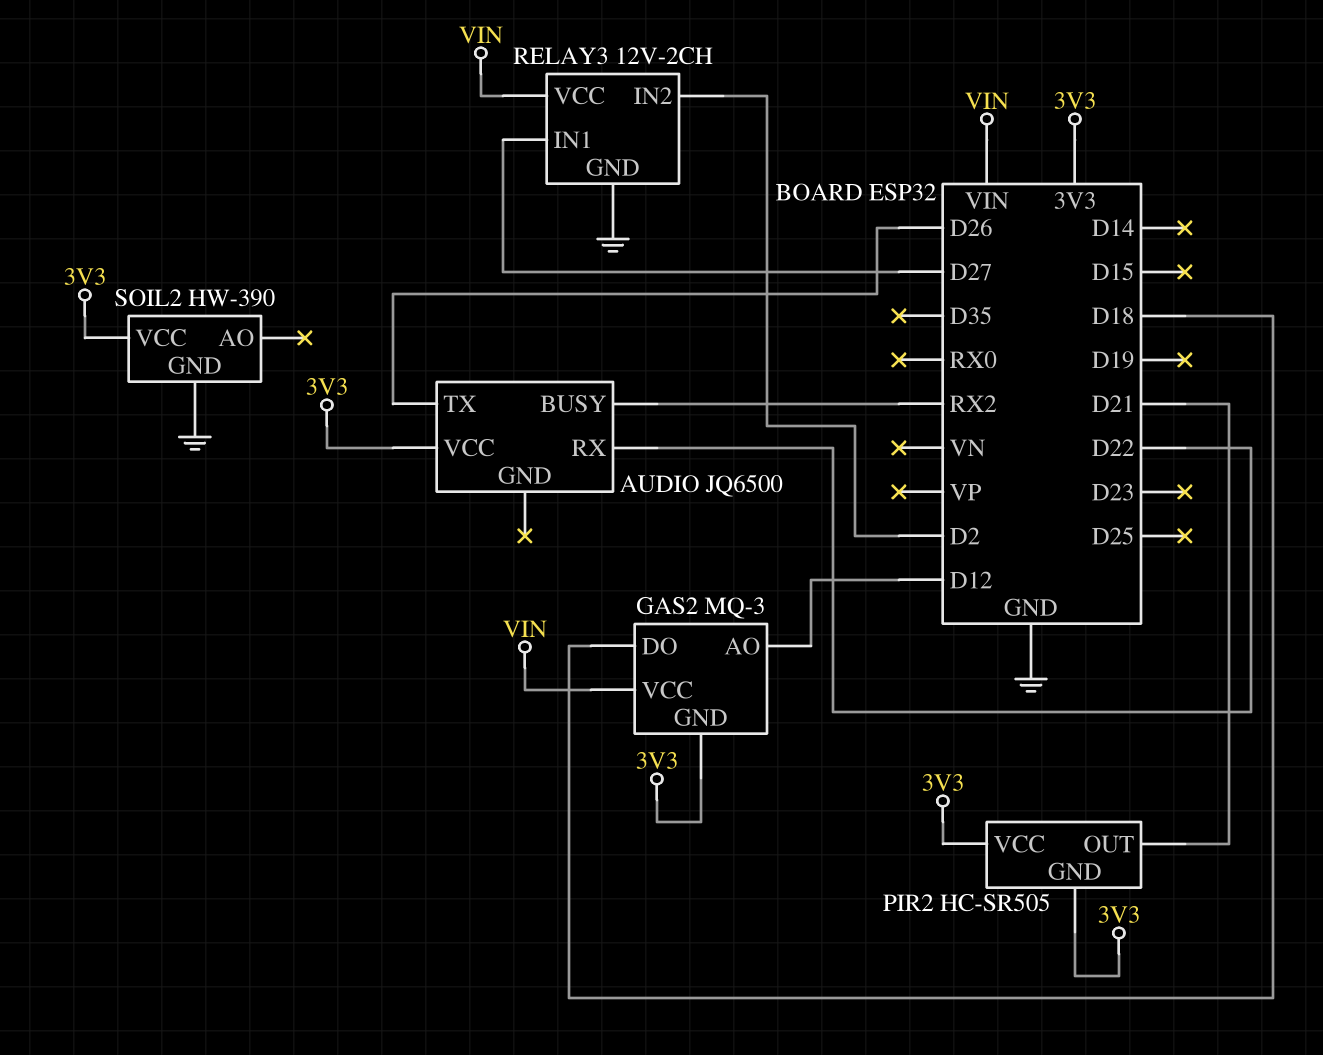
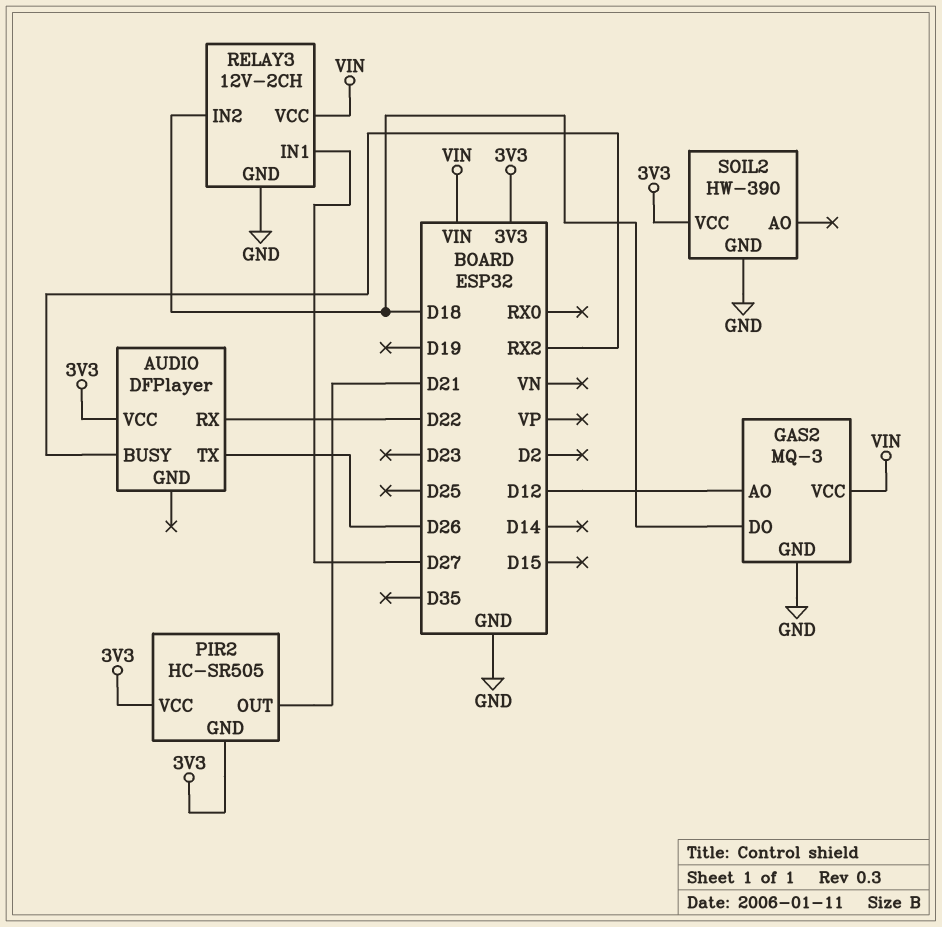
AUDIO: JQ6500 -> DFPlayer
GAS2 pin GND: 3V3 -> GND
RELAY3 pin IN2: D2 -> D18

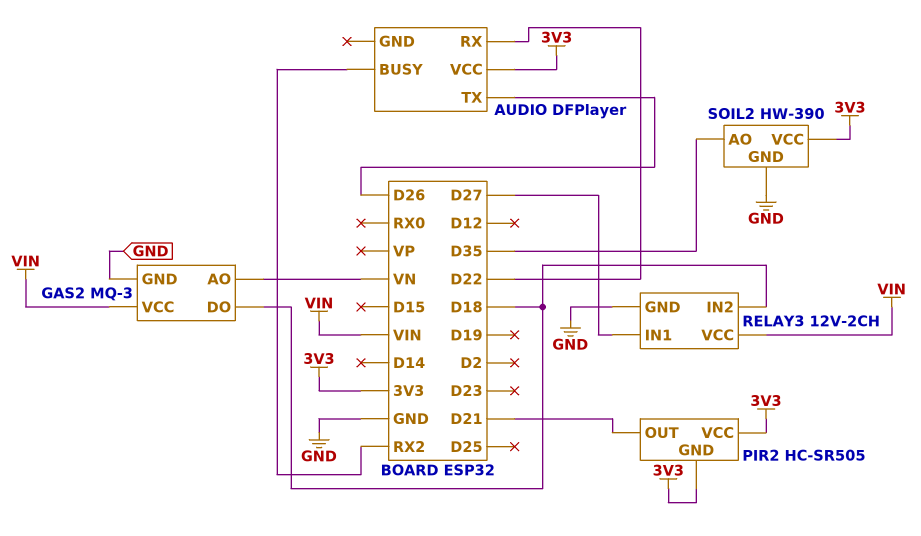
GAS2 pin AO: D12 -> VN
SOIL2 pin AO: none -> D35

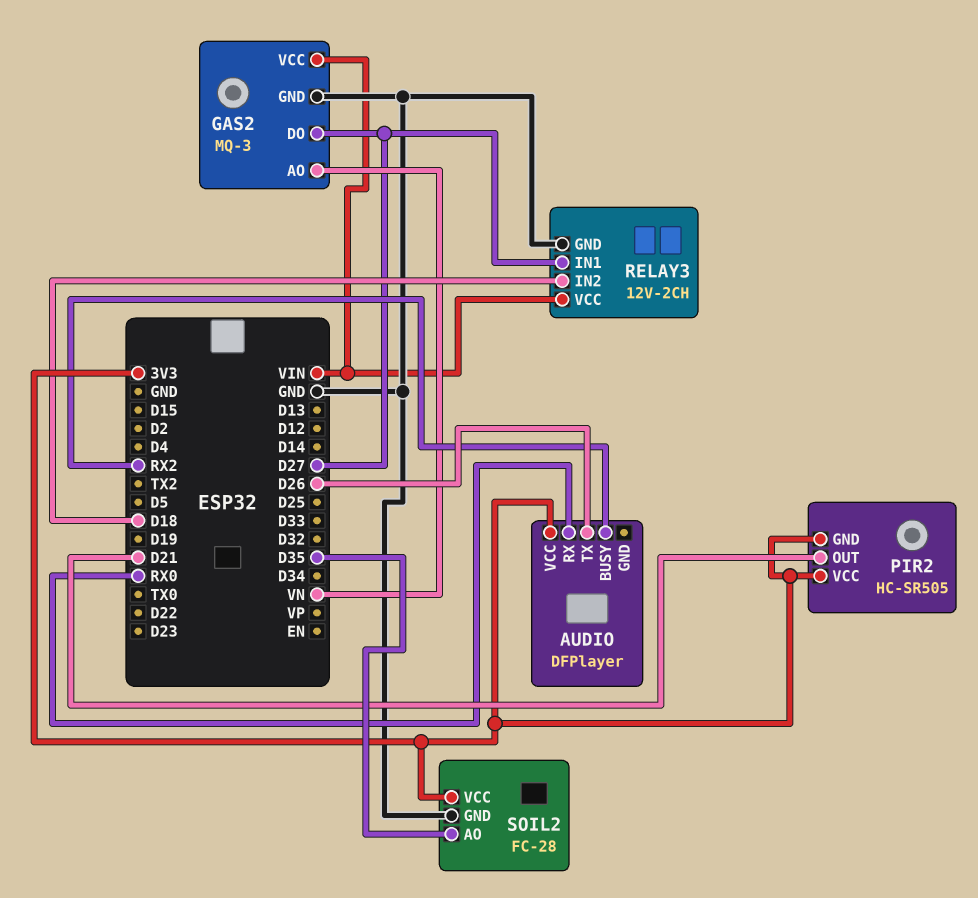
AUDIO pin RX: D22 -> RX0
GAS2 pin DO: D18 -> D27
SOIL2: HW-390 -> FC-28

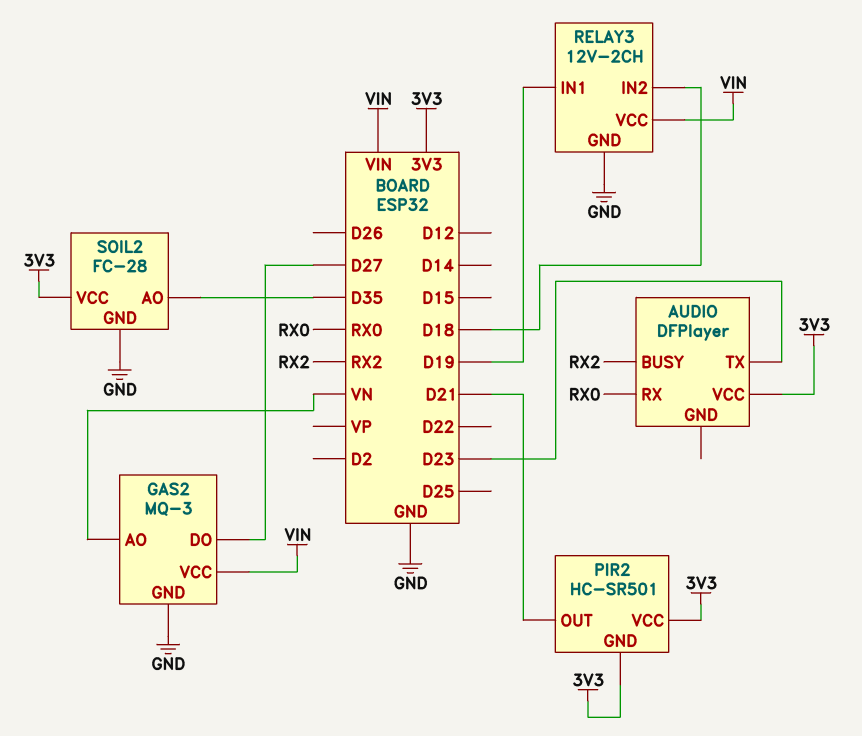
AUDIO pin TX: D26 -> D23
PIR2: HC-SR505 -> HC-SR501
RELAY3 pin IN1: D27 -> D19

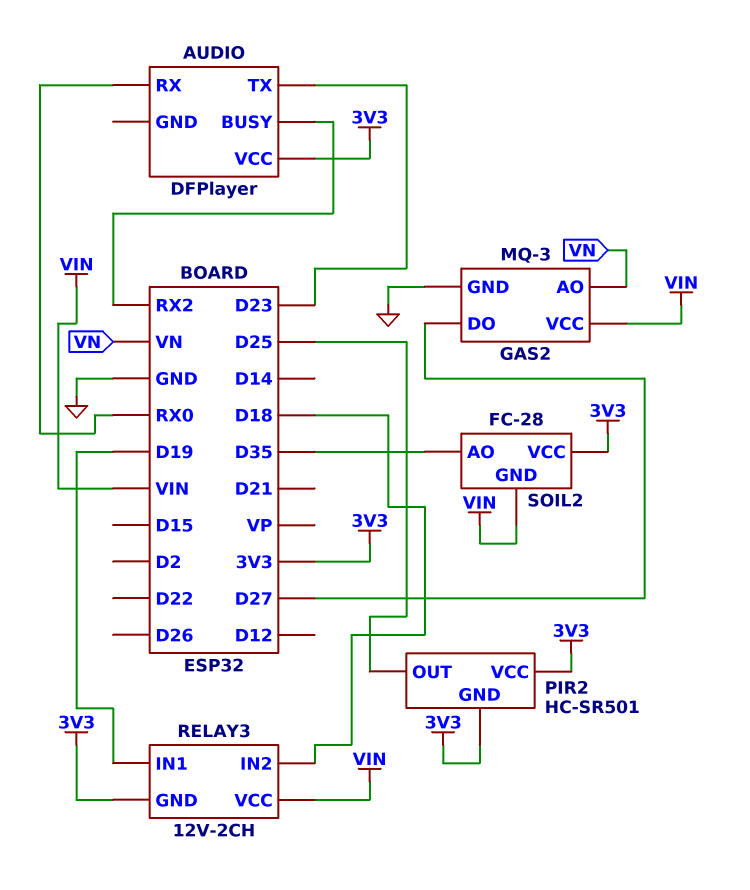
PIR2 pin OUT: D21 -> D25
RELAY3 pin GND: GND -> 3V3
SOIL2 pin GND: GND -> VIN

